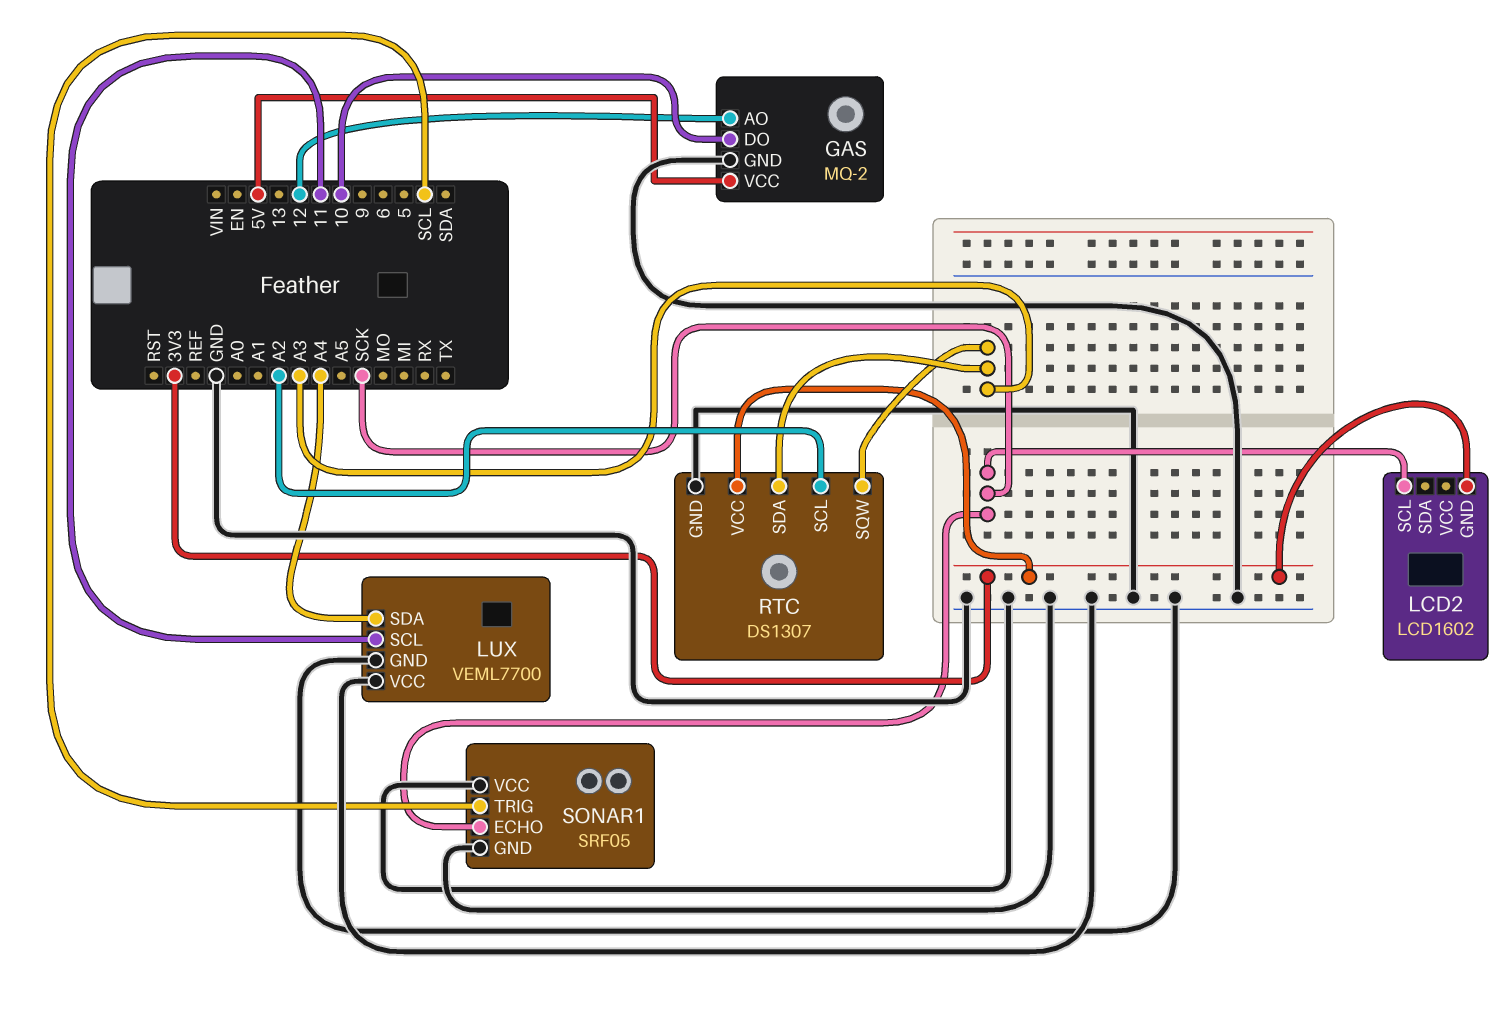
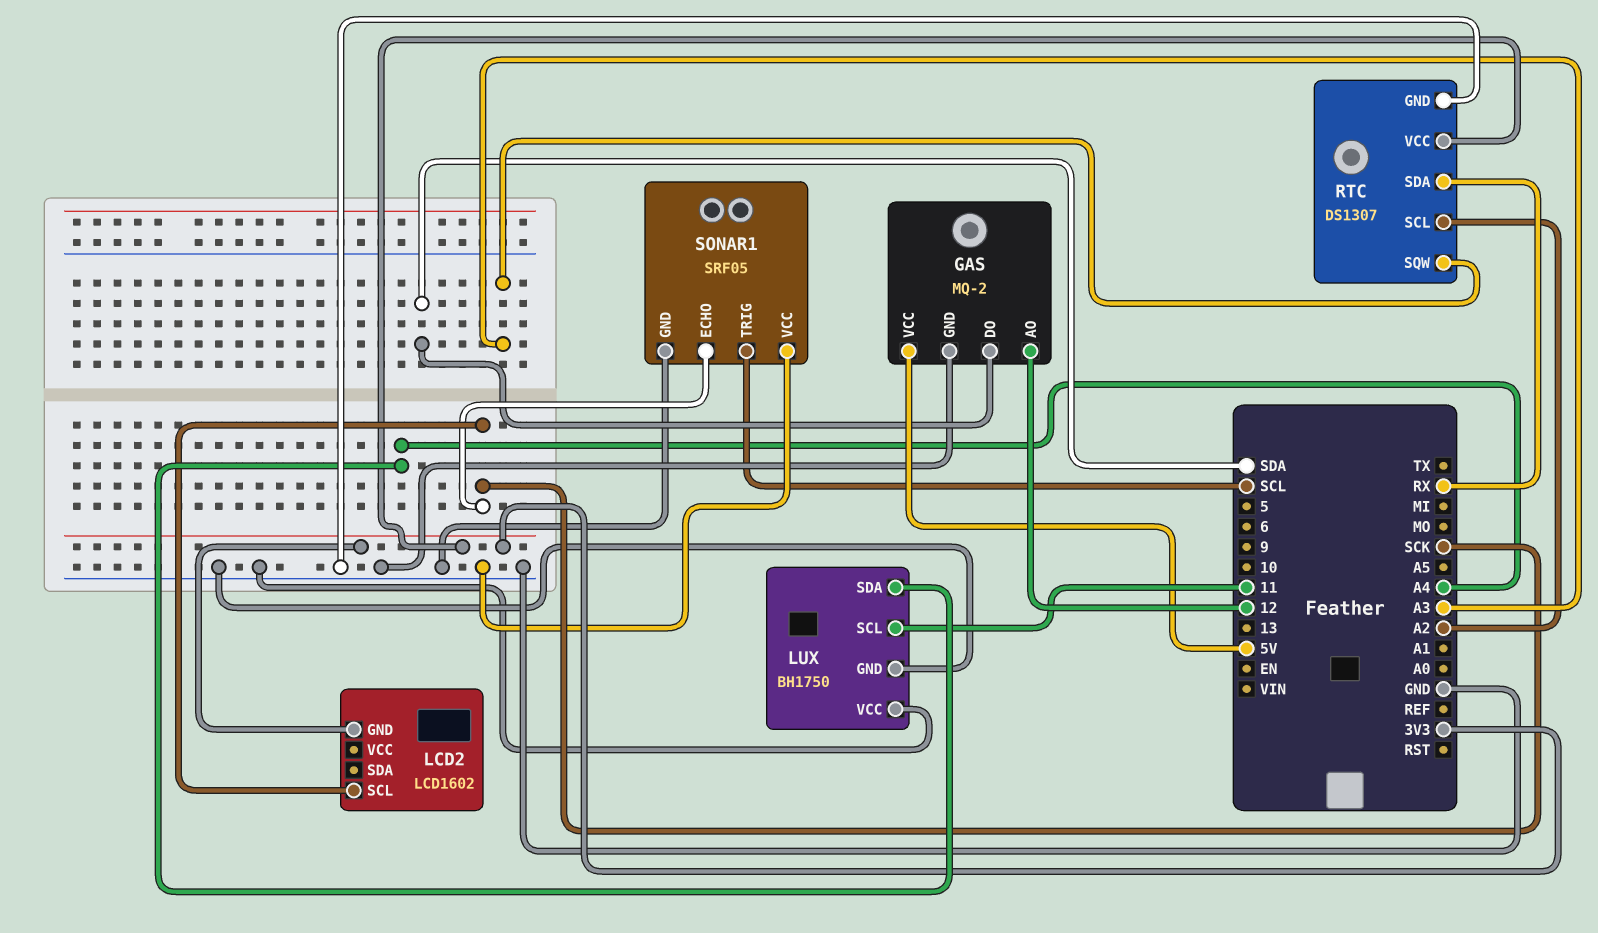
GAS pin DO: 10 -> SDA
LUX: VEML7700 -> BH1750
RTC pin SDA: A3 -> RX

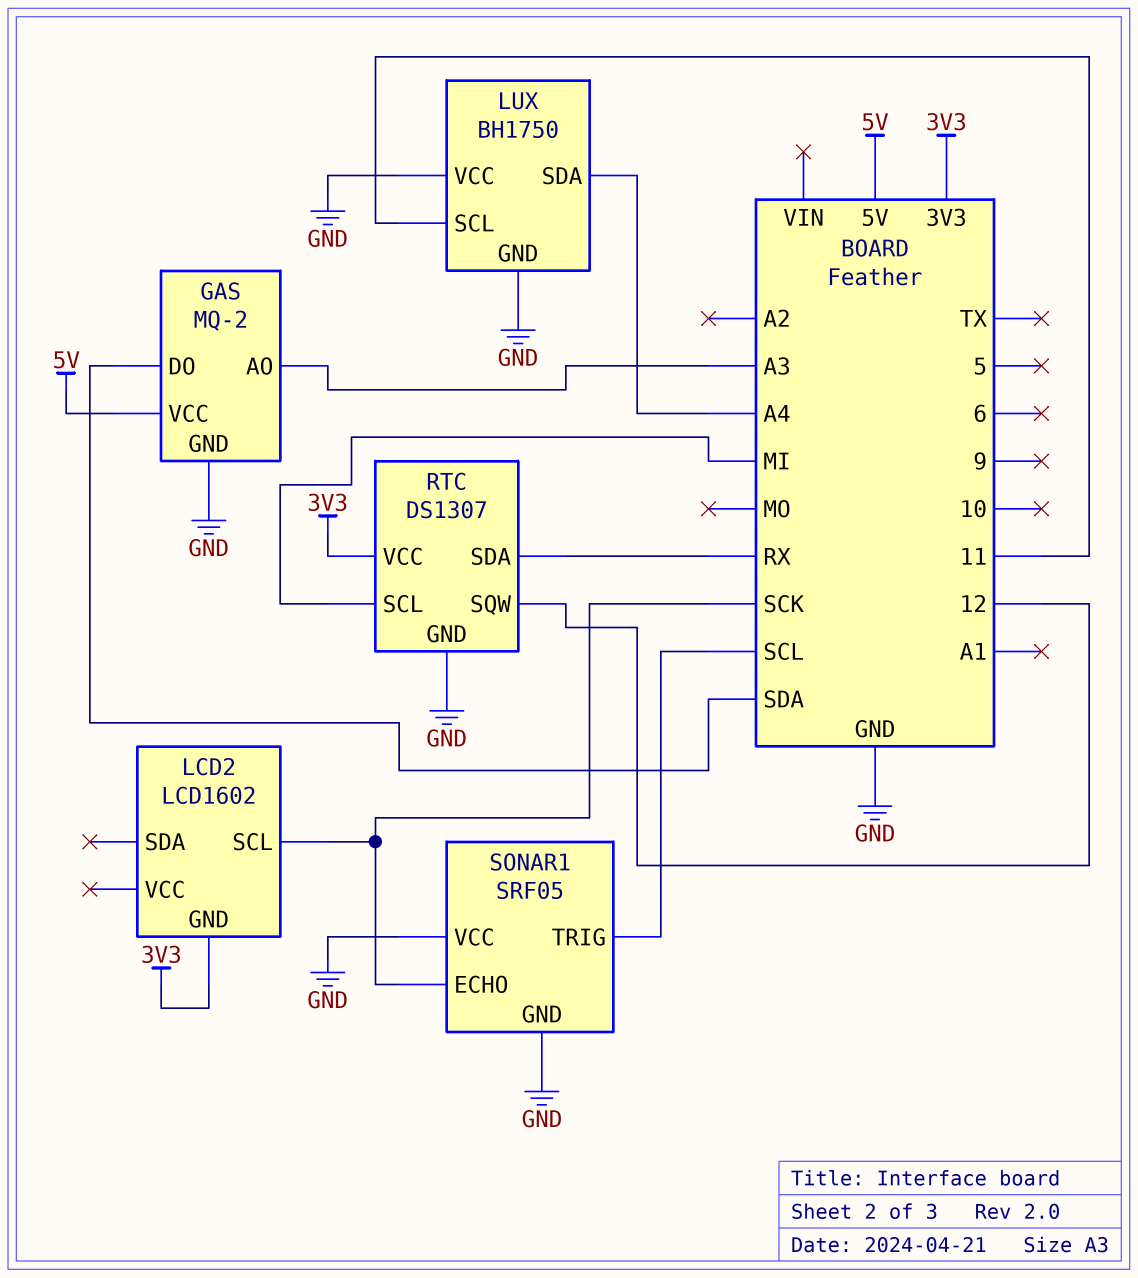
GAS pin AO: 12 -> A3
RTC pin SCL: A2 -> MI
RTC pin SQW: A3 -> 12

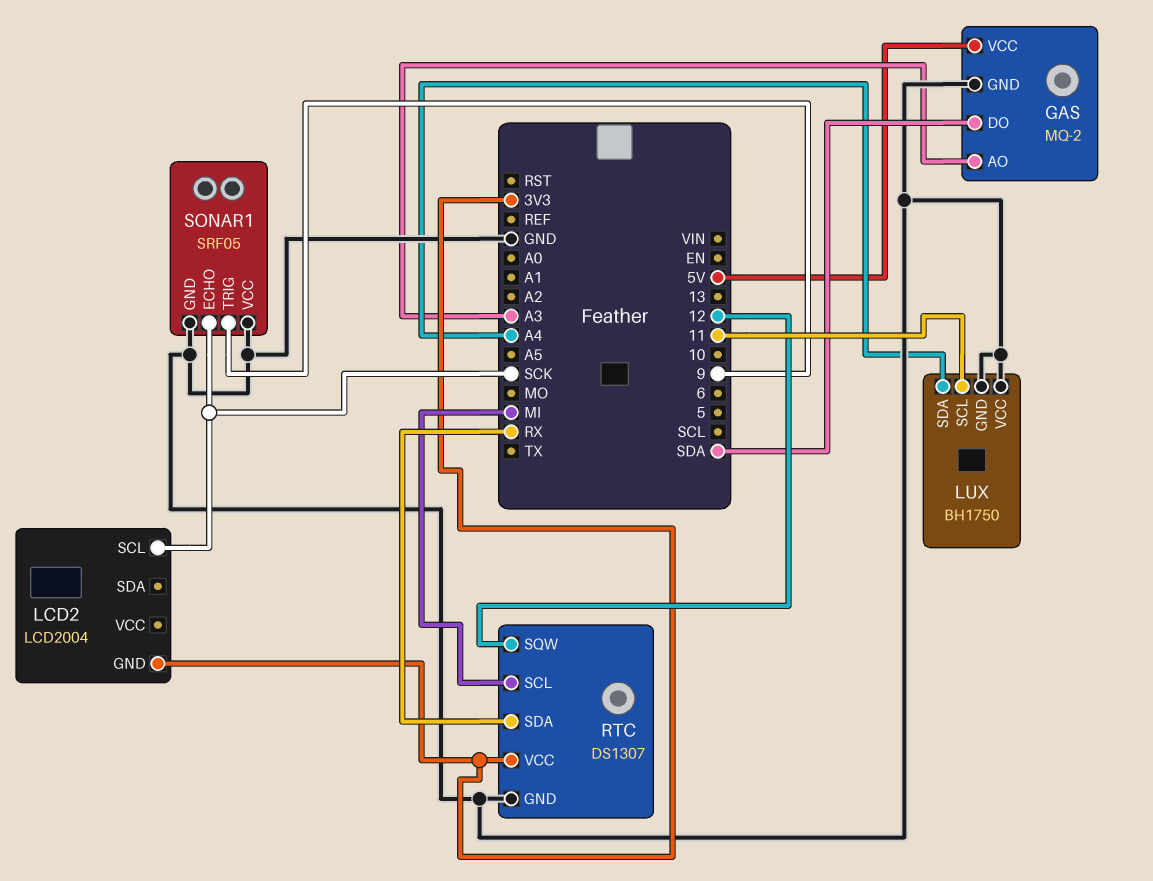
LCD2: LCD1602 -> LCD2004
SONAR1 pin TRIG: SCL -> 9

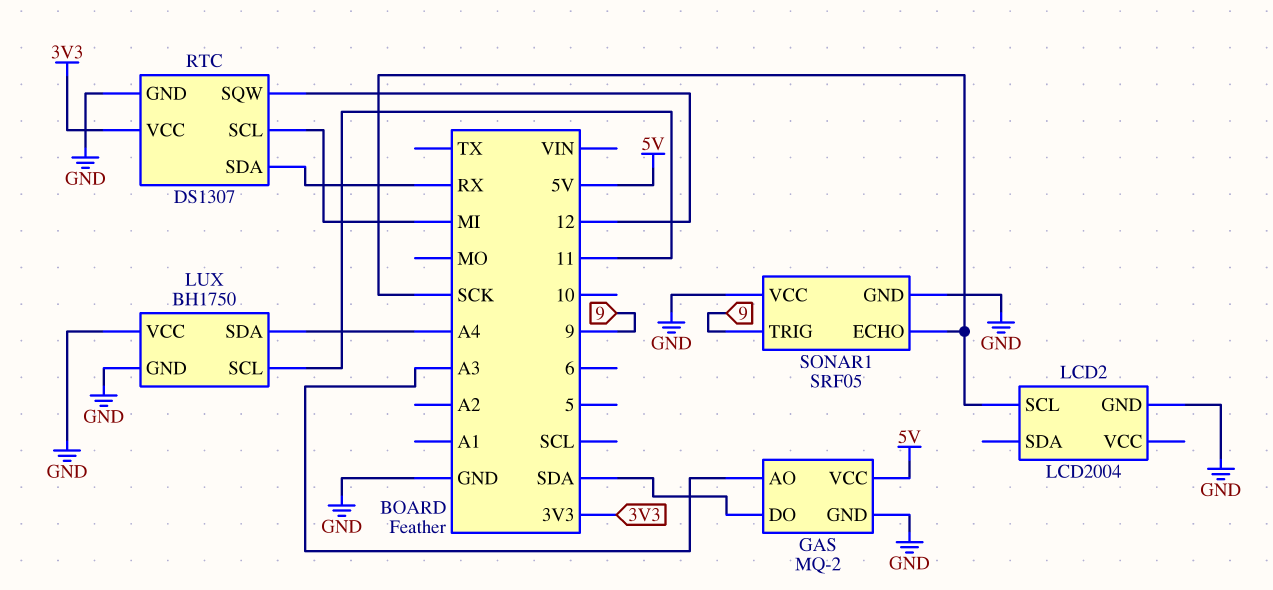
LCD2 pin GND: 3V3 -> GND

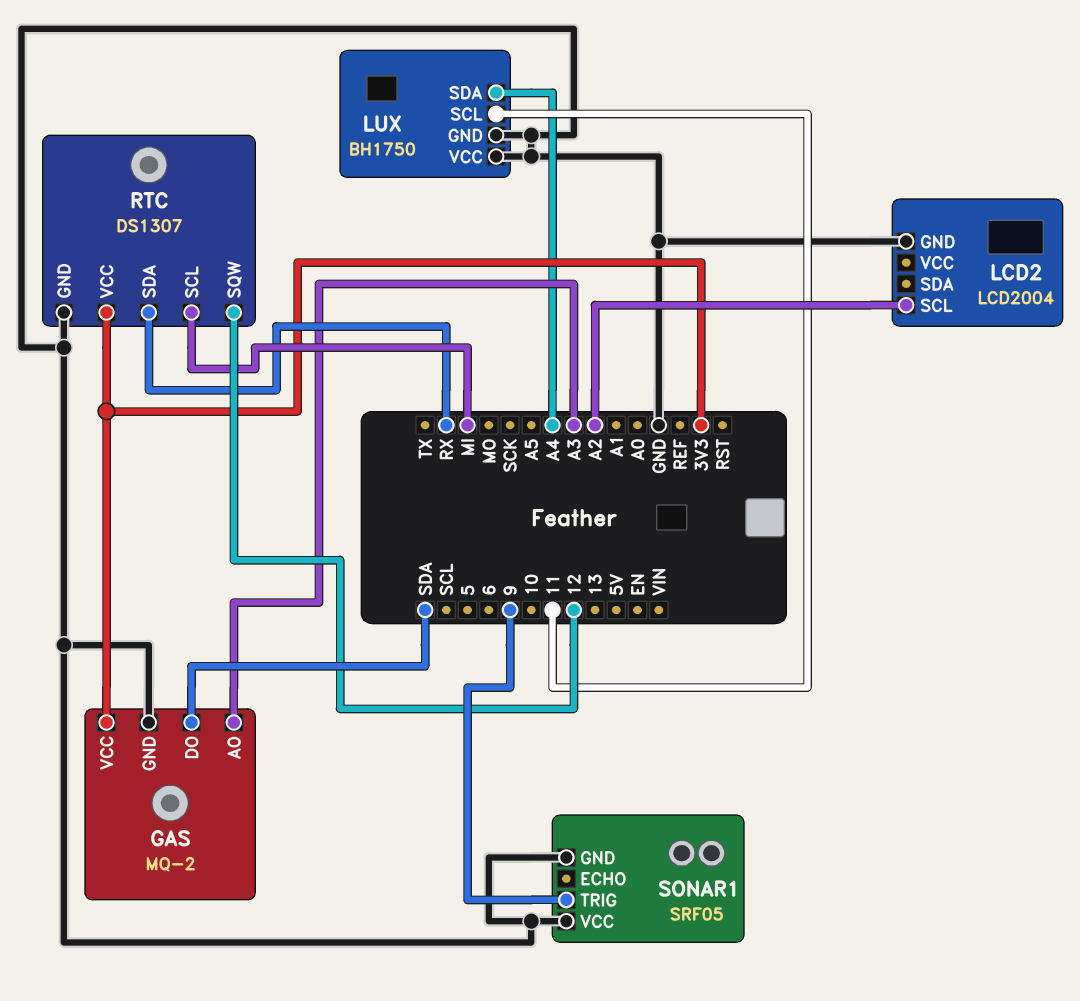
GAS pin VCC: 5V -> 3V3
LCD2 pin SCL: SCK -> A2
SONAR1 pin ECHO: SCK -> none

